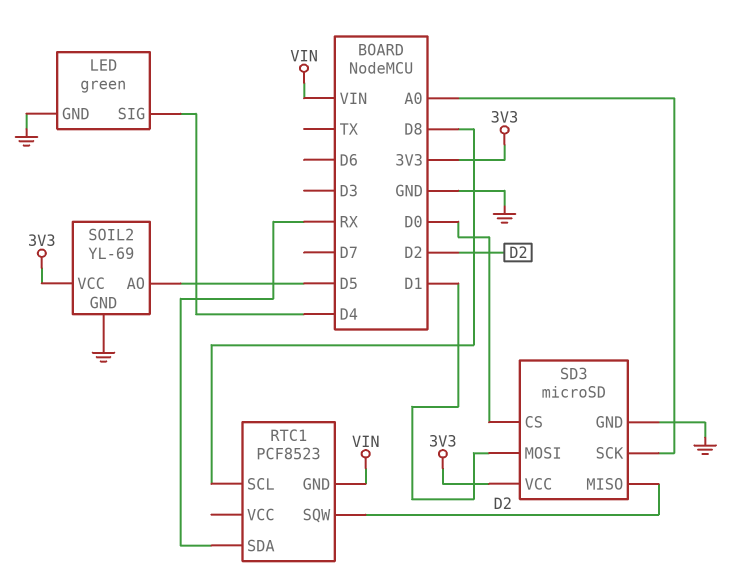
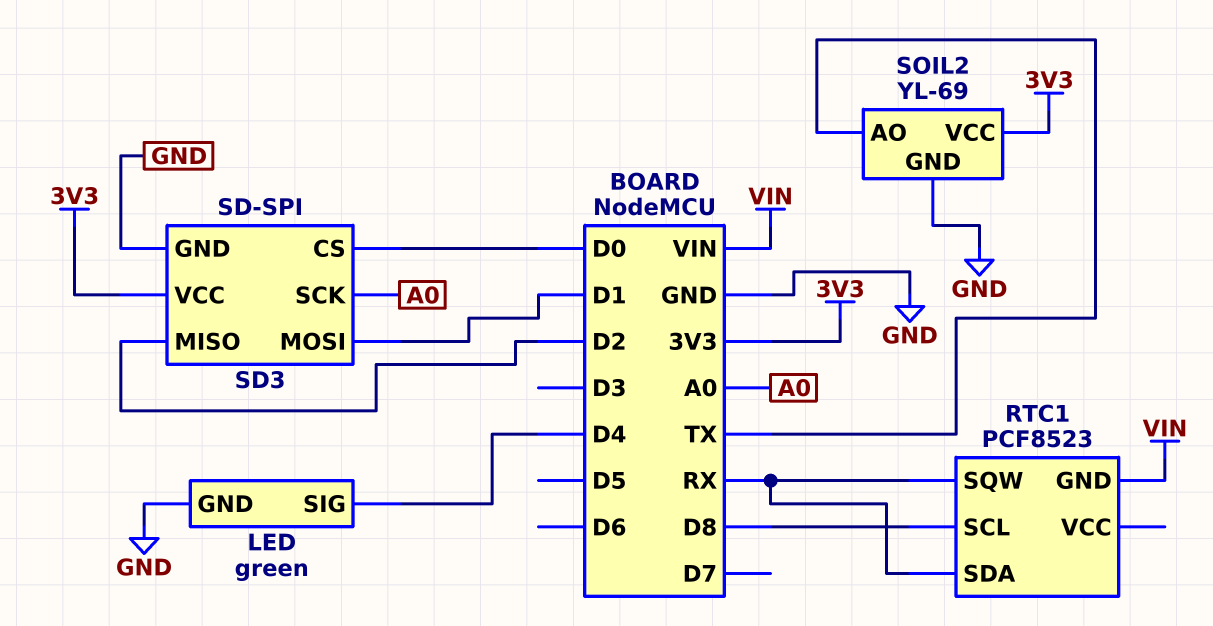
RTC1 pin SQW: D2 -> RX
SD3: microSD -> SD-SPI
SOIL2 pin AO: D5 -> TX

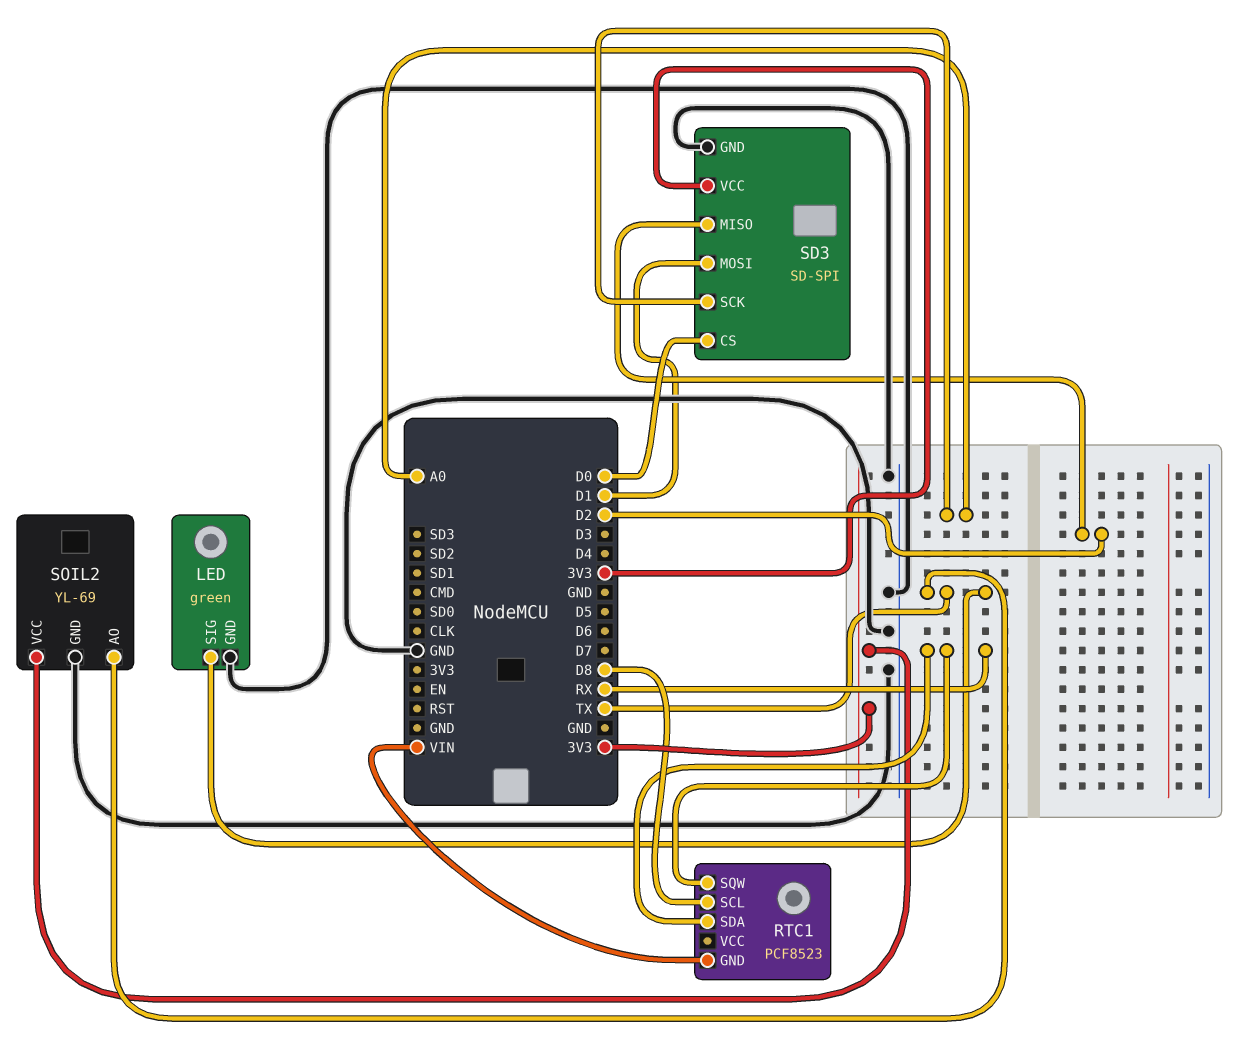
LED pin SIG: D4 -> TX

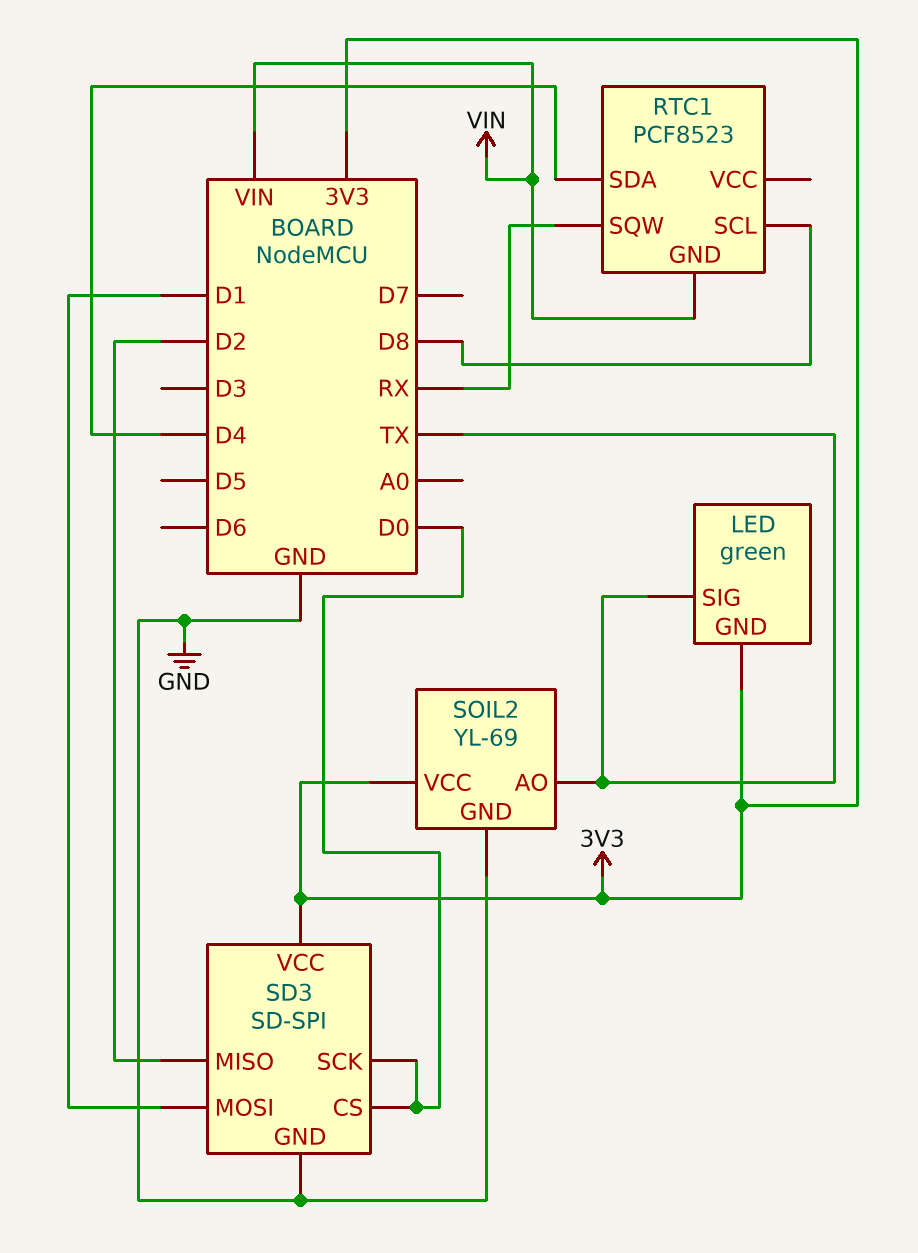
LED pin GND: GND -> 3V3
RTC1 pin SDA: RX -> D4
SD3 pin SCK: A0 -> D0

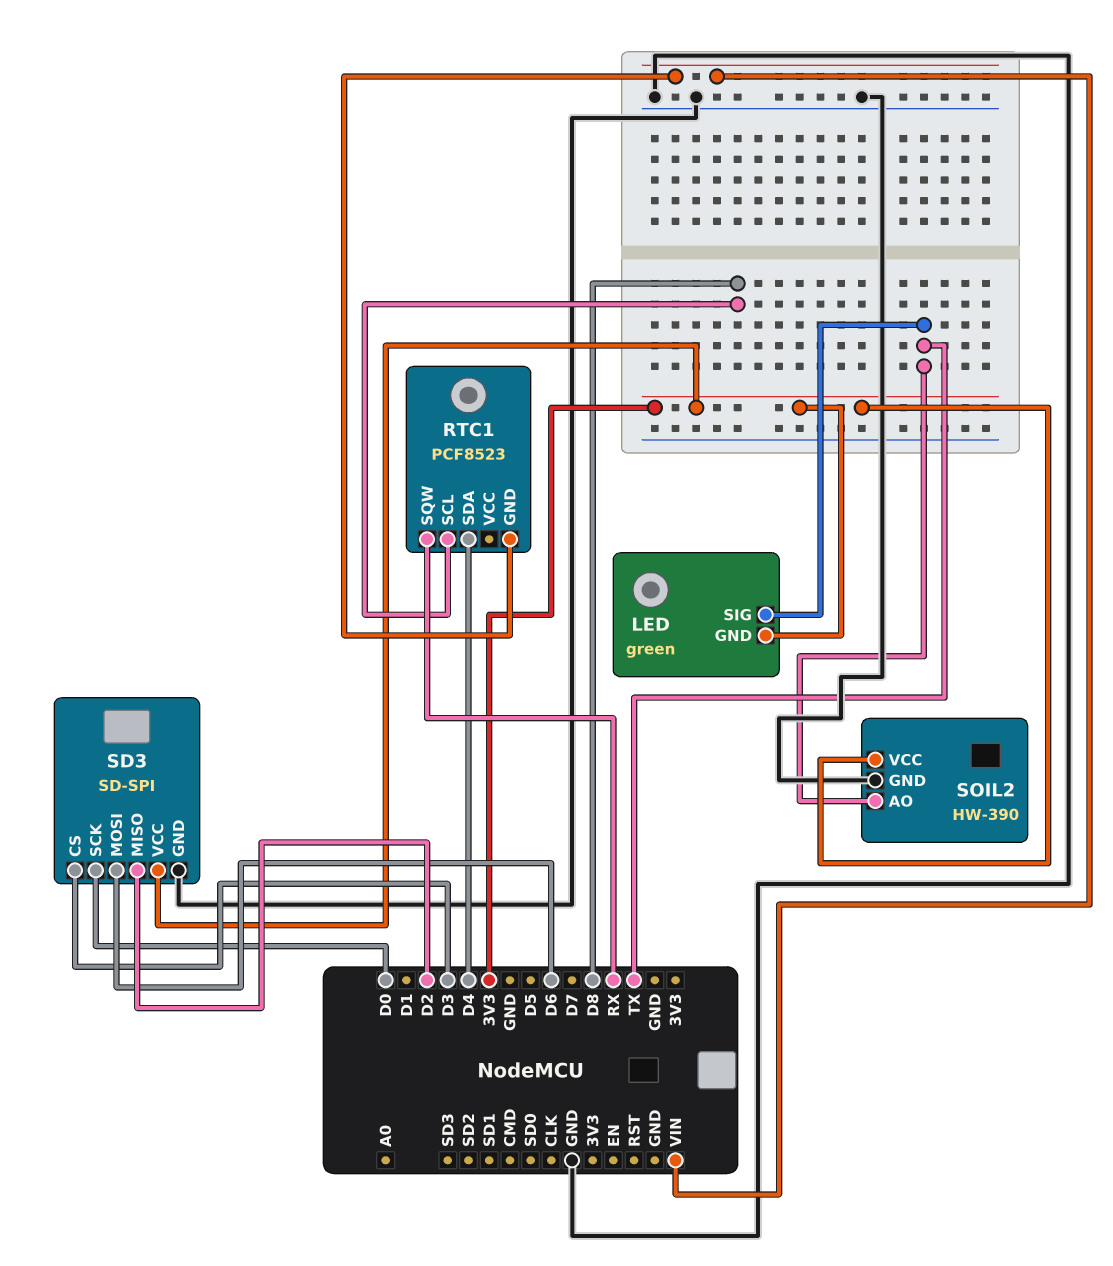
SD3 pin CS: D0 -> D3
SD3 pin MOSI: D1 -> D6
SOIL2: YL-69 -> HW-390

